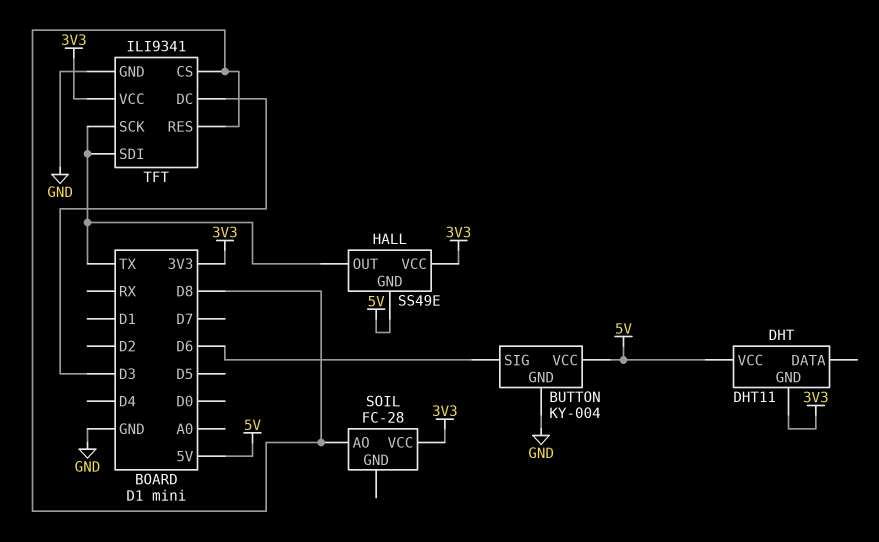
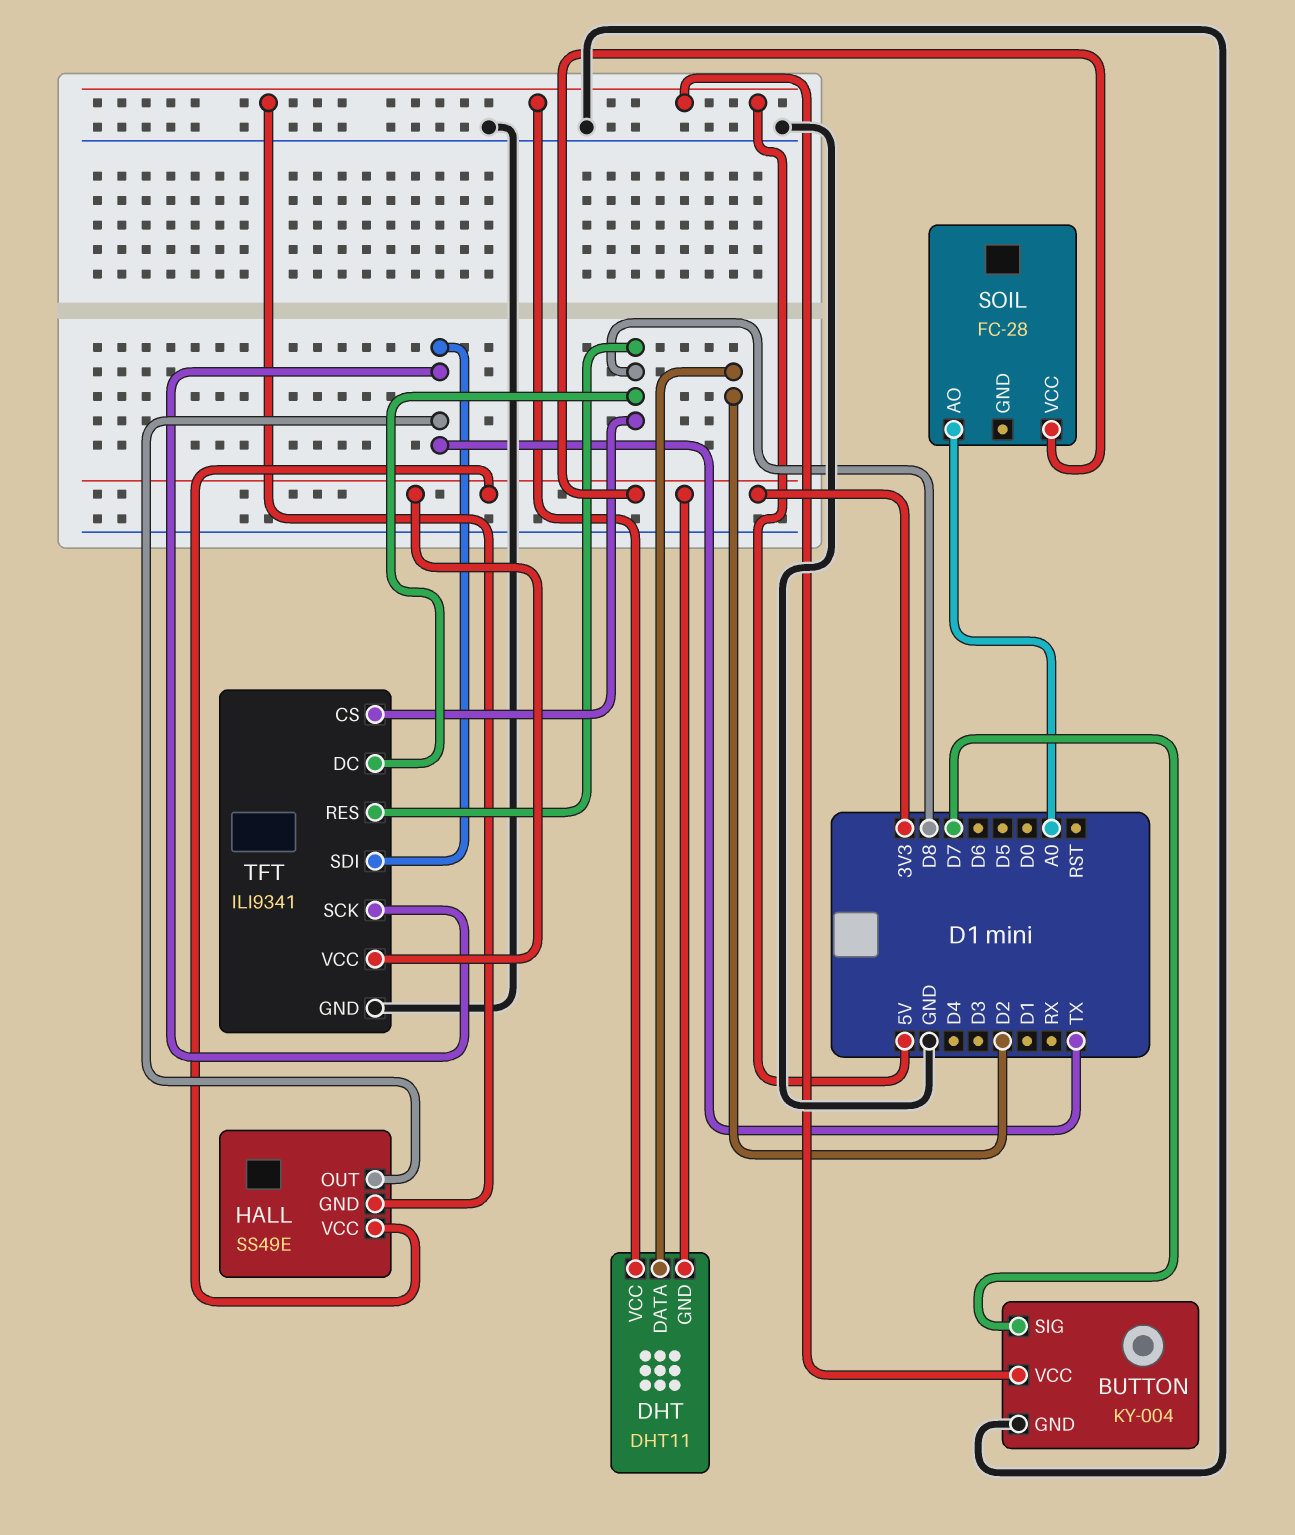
BUTTON pin SIG: D6 -> D7
DHT pin DATA: none -> D2
SOIL pin AO: D8 -> A0
TFT pin DC: D3 -> D8

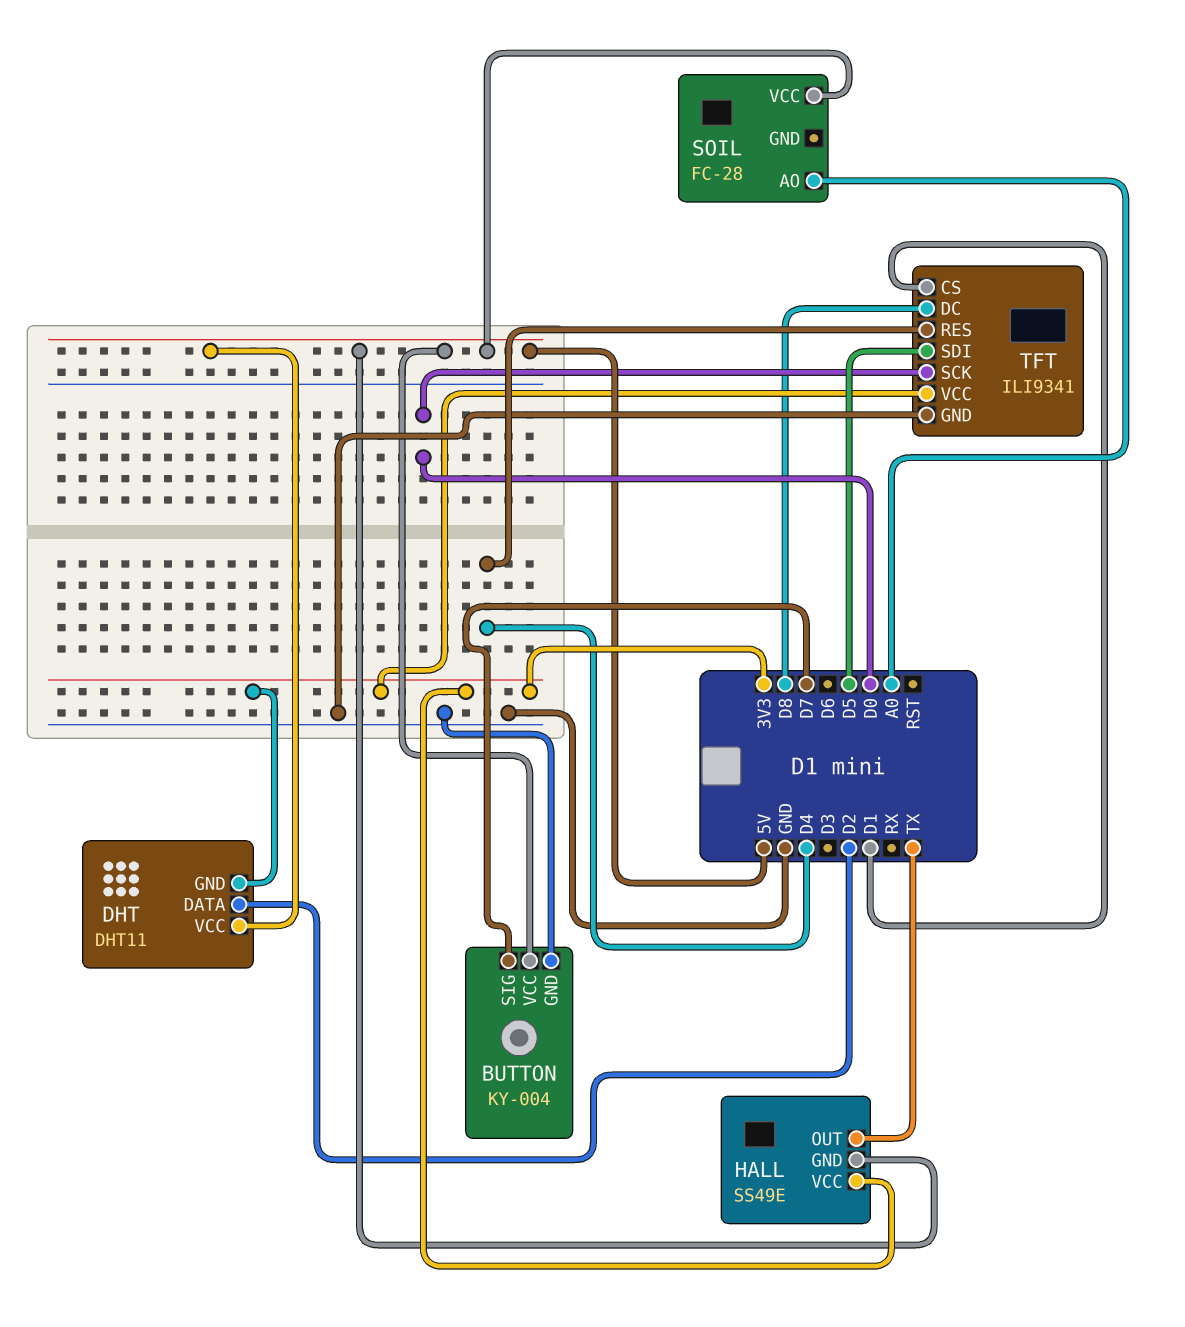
SOIL pin VCC: 3V3 -> 5V
TFT pin CS: D8 -> D1
TFT pin RES: D8 -> D4
TFT pin SCK: TX -> D0
TFT pin SDI: TX -> D5

